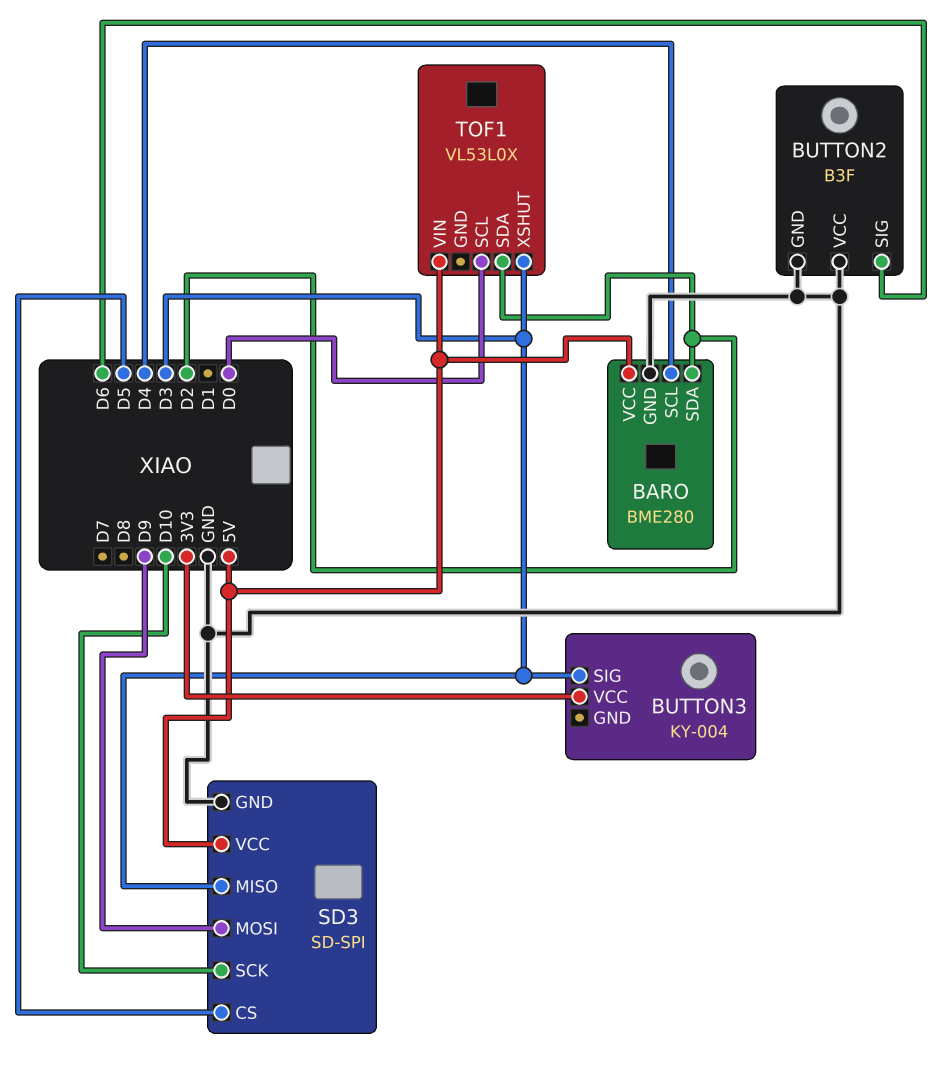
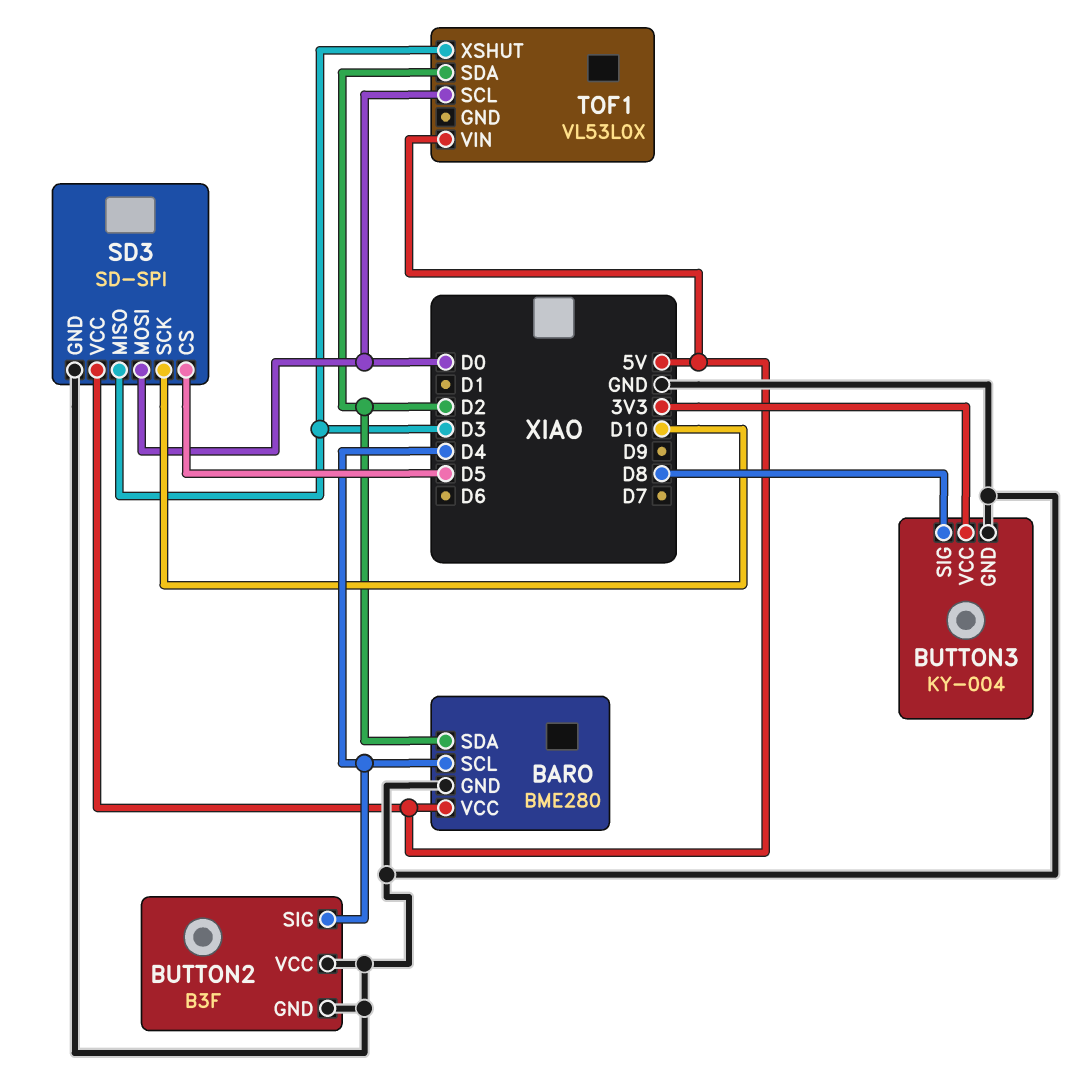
BUTTON2 pin SIG: D6 -> D4
BUTTON3 pin GND: none -> GND
BUTTON3 pin SIG: D3 -> D8
SD3 pin MOSI: D9 -> D0

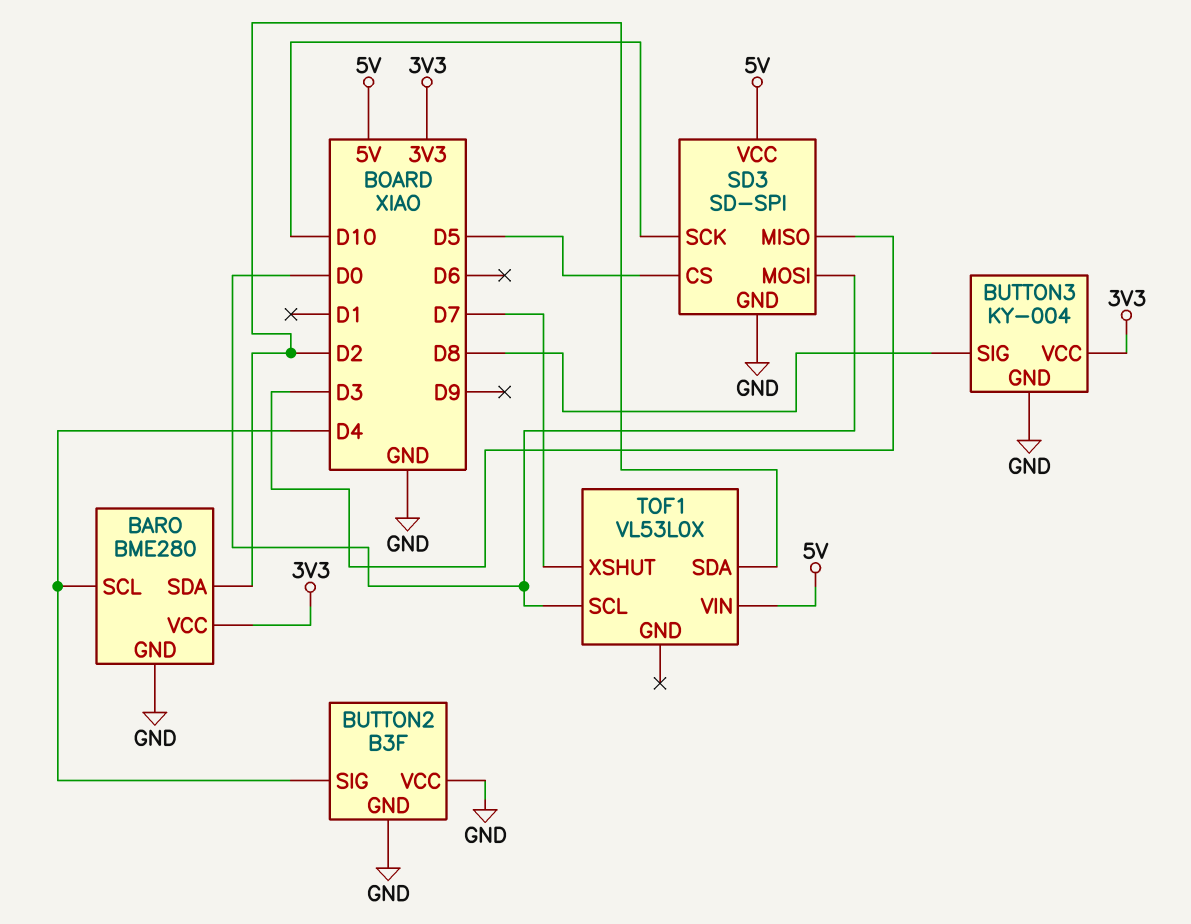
BARO pin VCC: 5V -> 3V3
TOF1 pin XSHUT: D3 -> D7

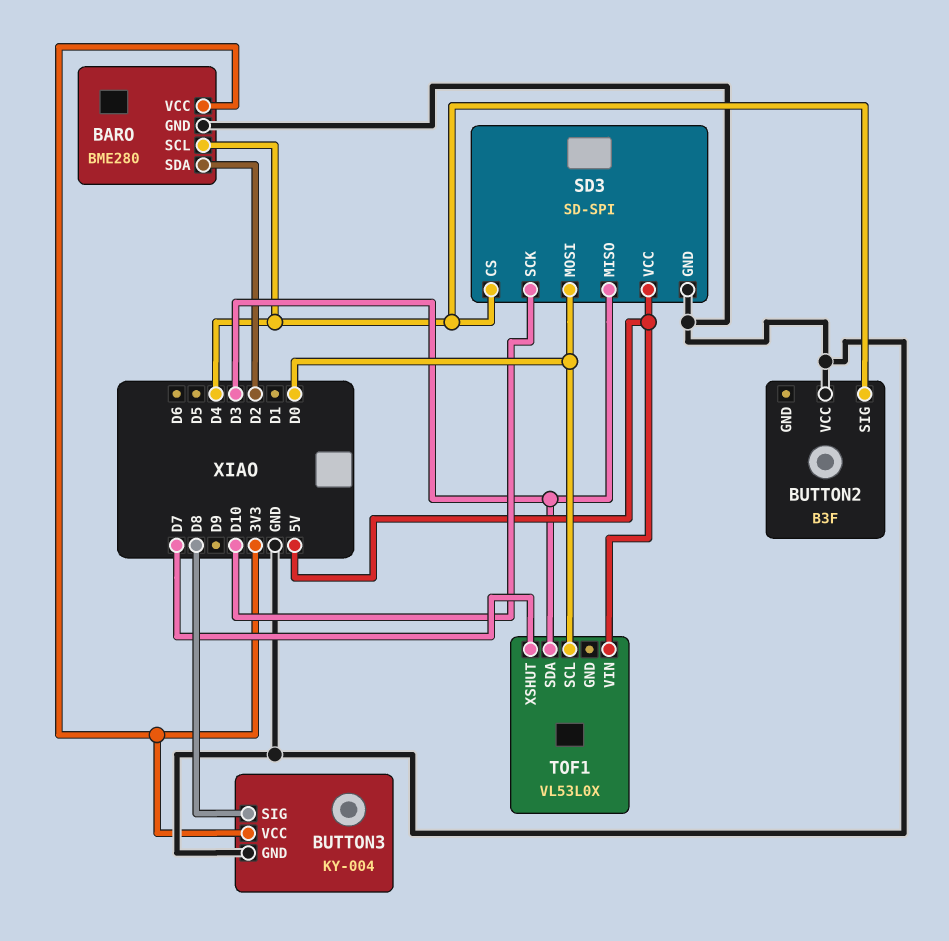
BUTTON2 pin GND: GND -> none
SD3 pin CS: D5 -> D4
TOF1 pin SDA: D2 -> D3

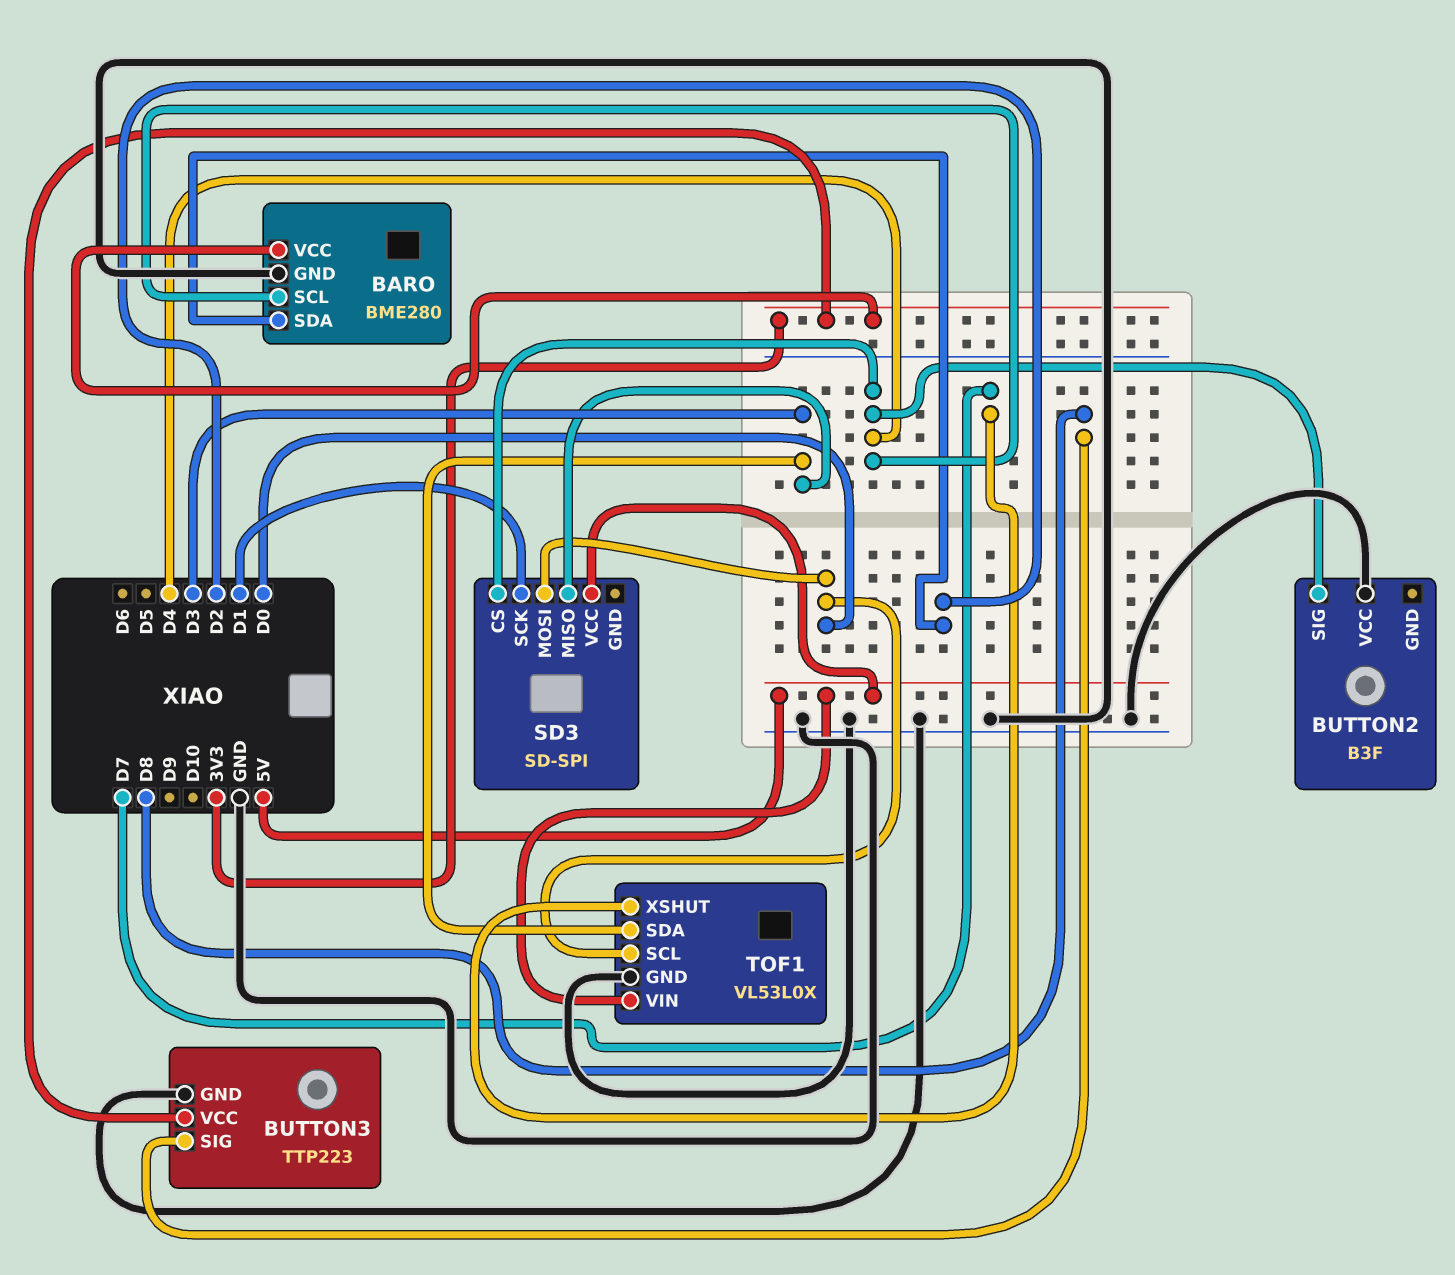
BUTTON3: KY-004 -> TTP223
SD3 pin GND: GND -> none
SD3 pin SCK: D10 -> D1
TOF1 pin GND: none -> GND

